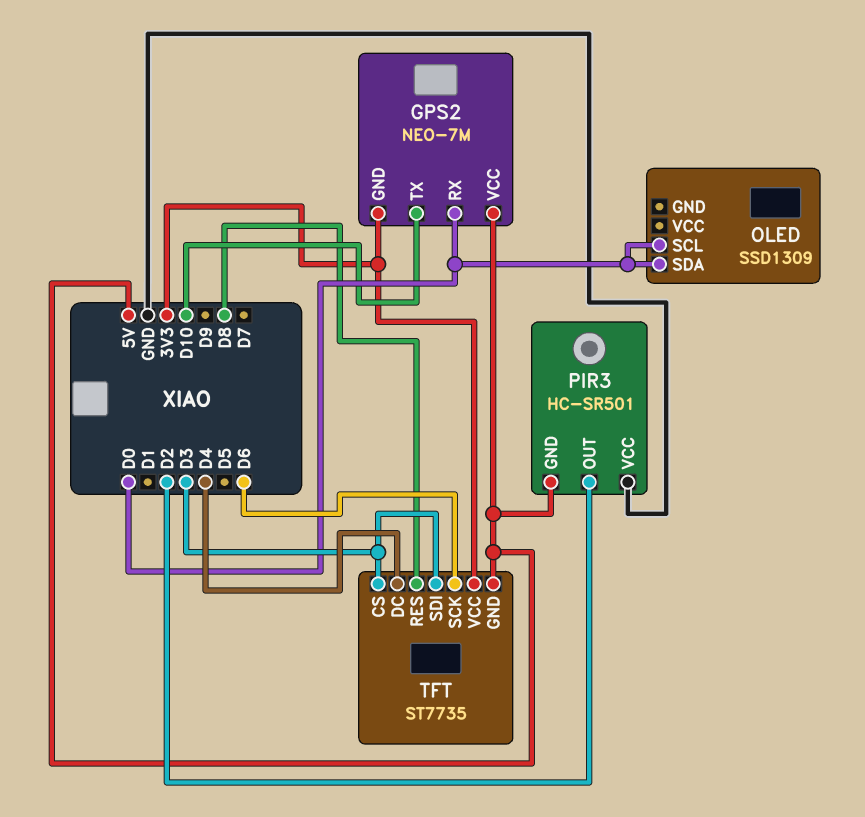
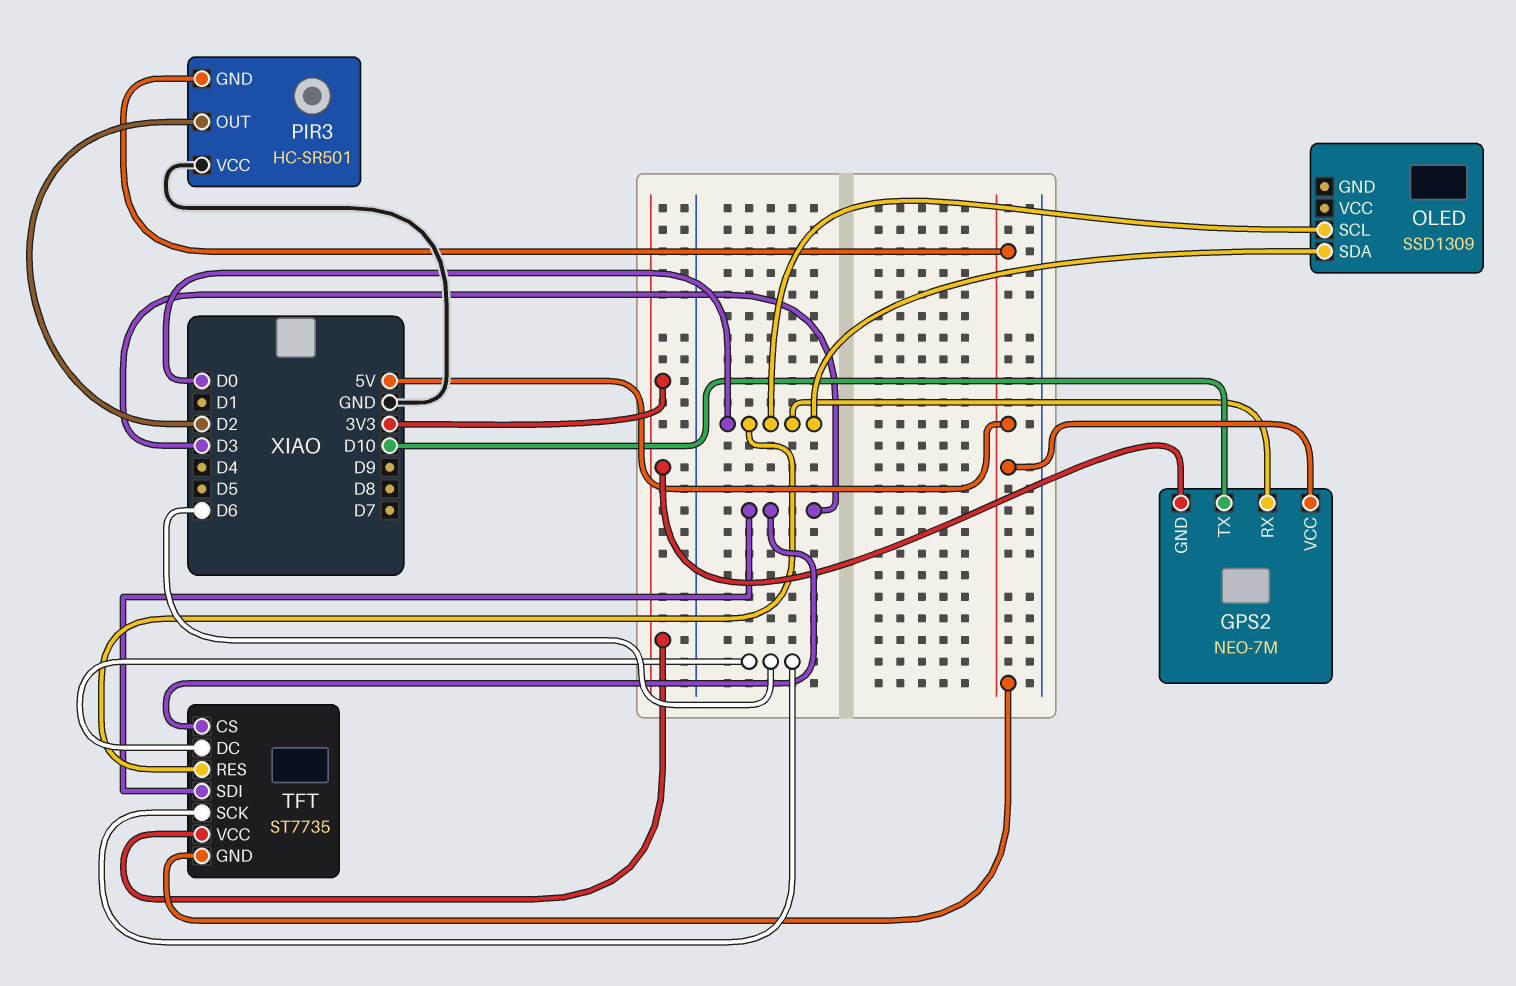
TFT pin DC: D4 -> D6
TFT pin RES: D8 -> D0

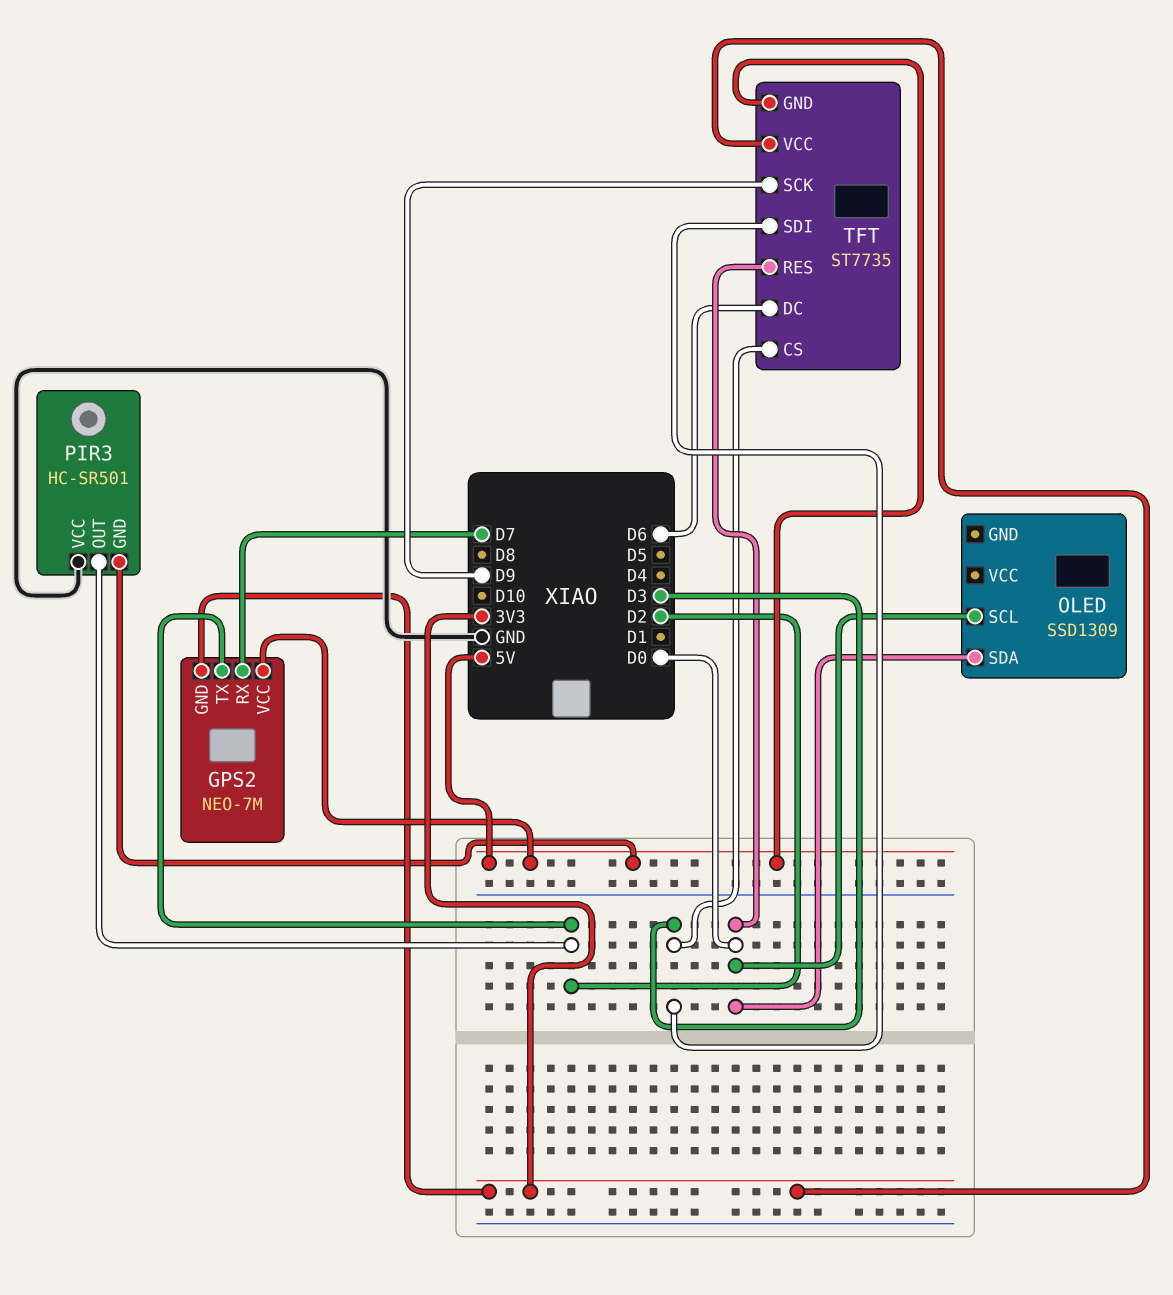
GPS2 pin RX: D0 -> D7
GPS2 pin TX: D10 -> D2
TFT pin SCK: D6 -> D9

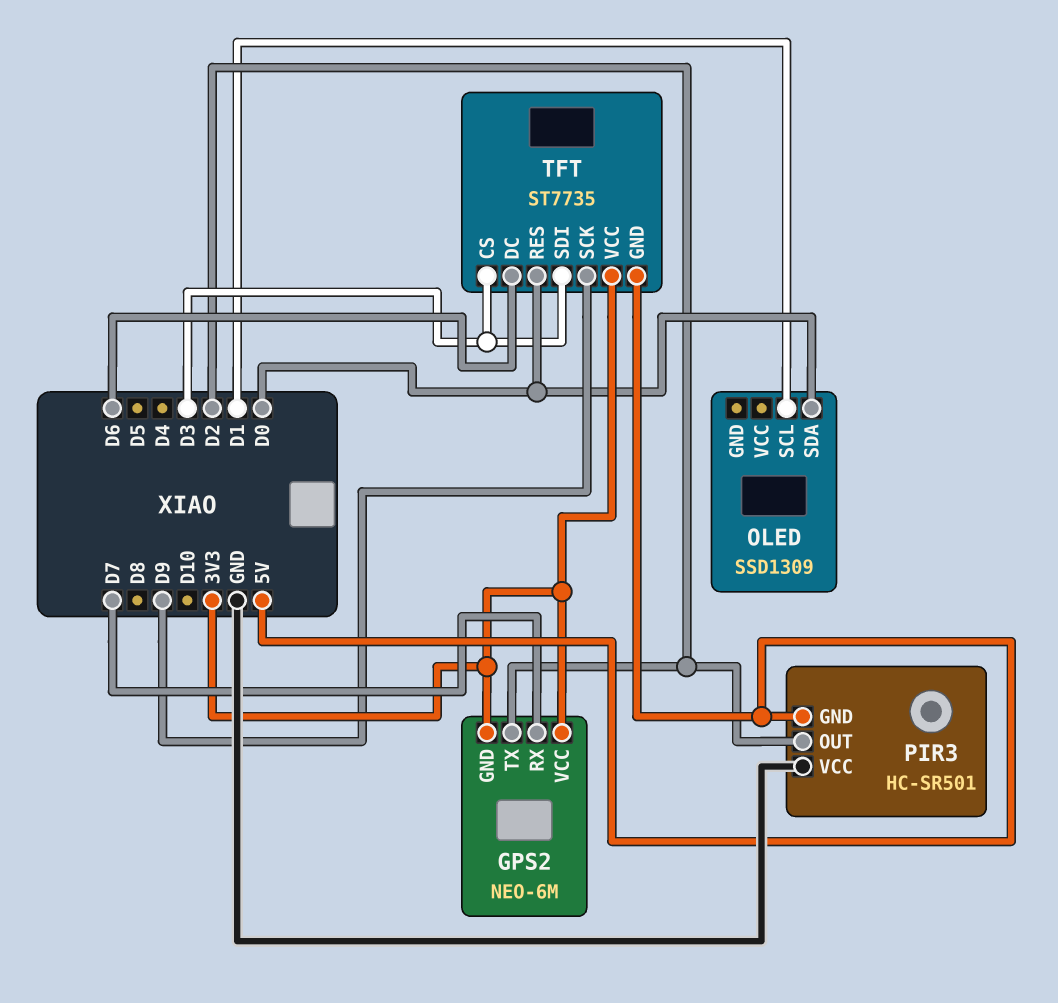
GPS2: NEO-7M -> NEO-6M
GPS2 pin VCC: 5V -> 3V3
OLED pin SCL: D0 -> D1

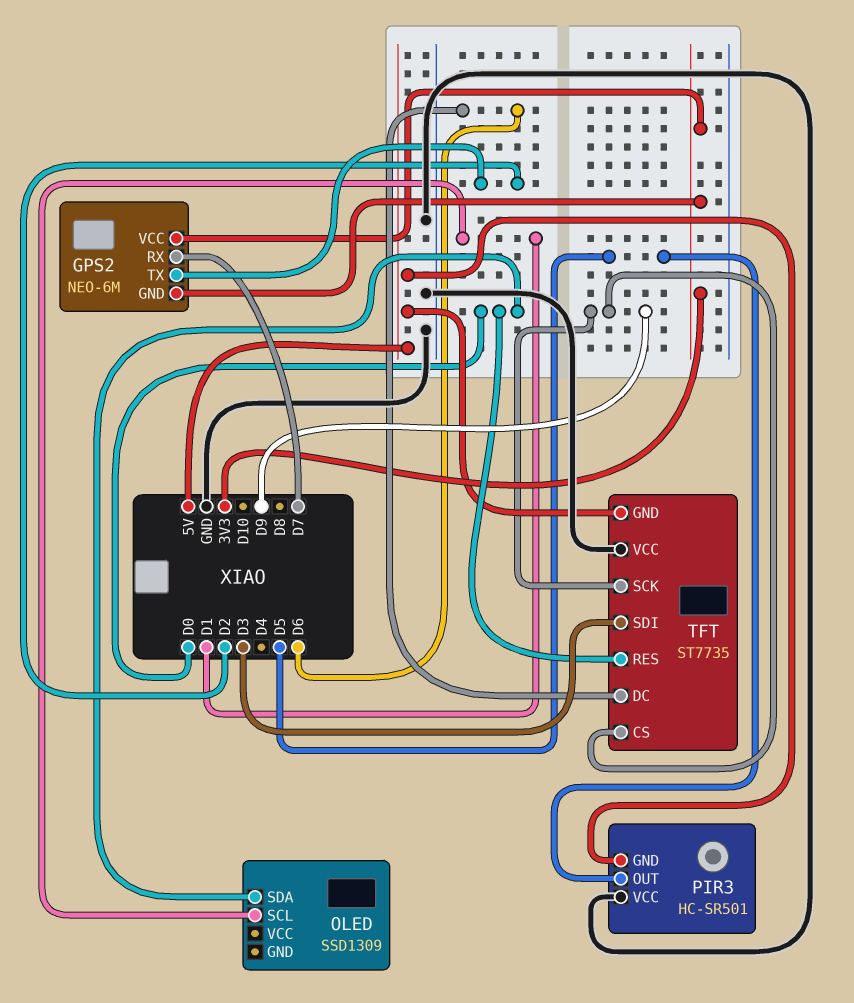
PIR3 pin OUT: D2 -> D5
TFT pin CS: D3 -> D9
TFT pin VCC: 3V3 -> GND

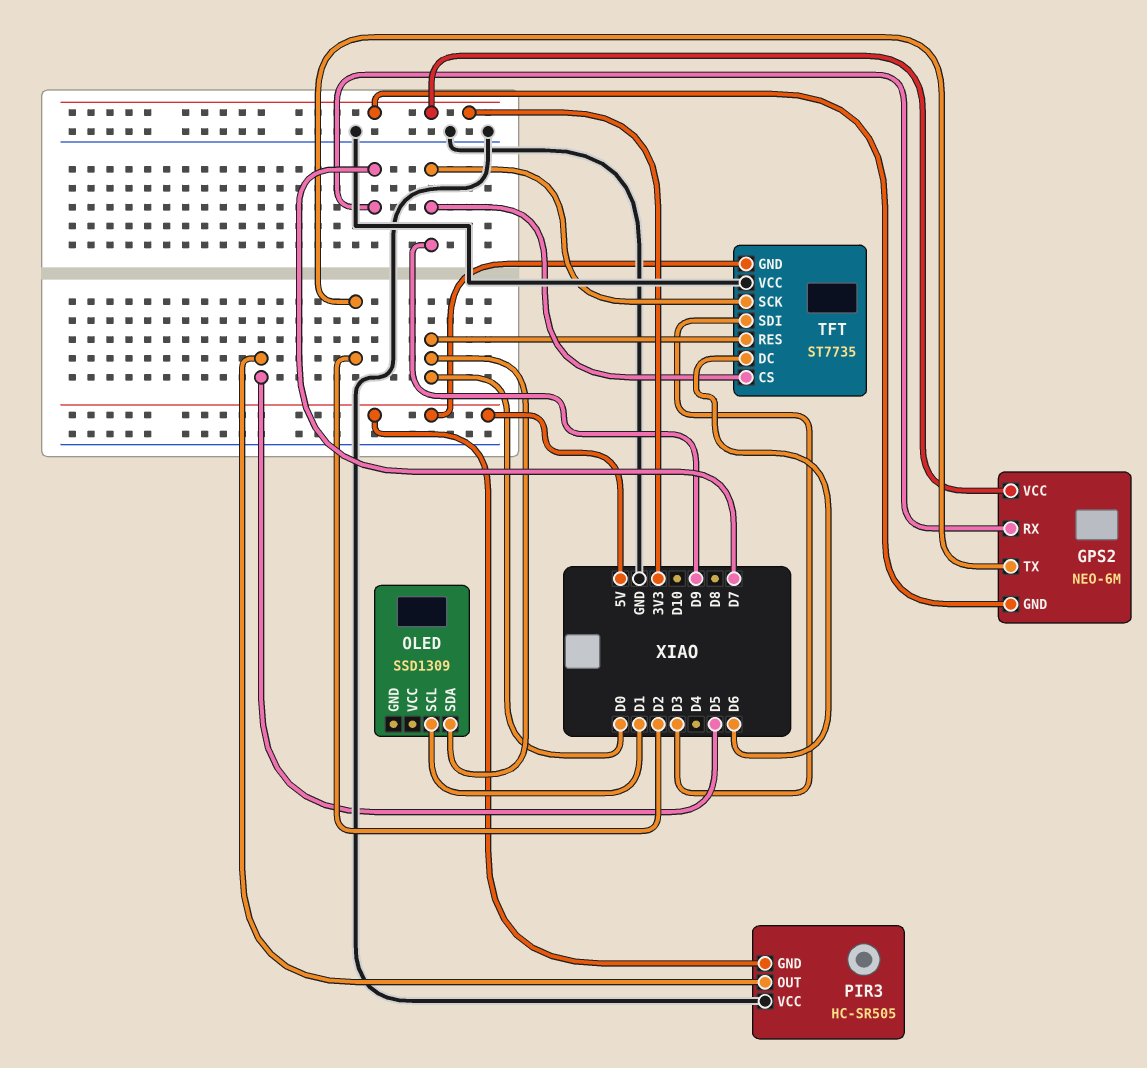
PIR3: HC-SR501 -> HC-SR505

